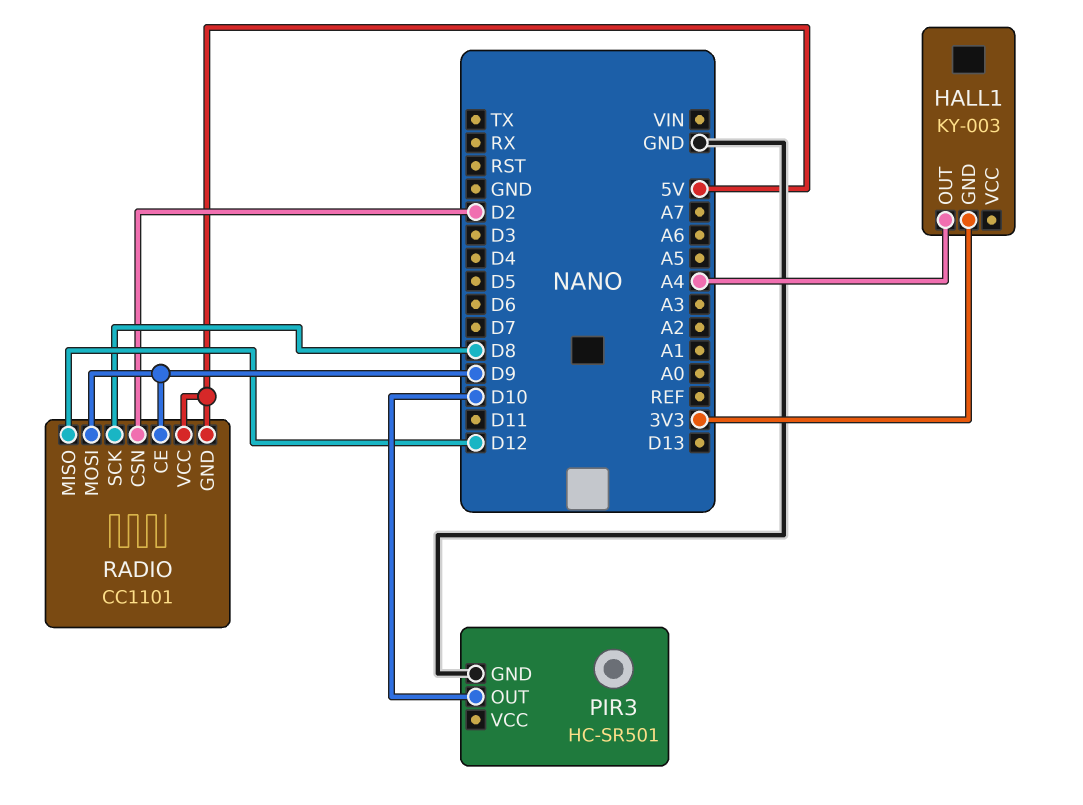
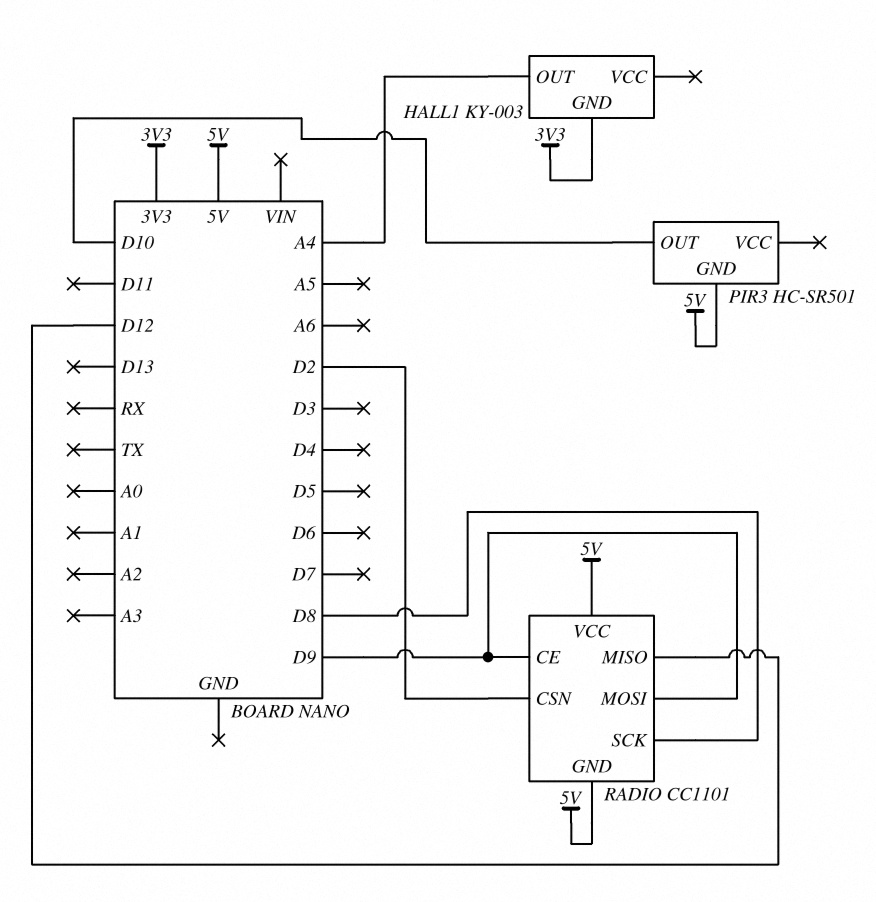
PIR3 pin GND: GND -> 5V

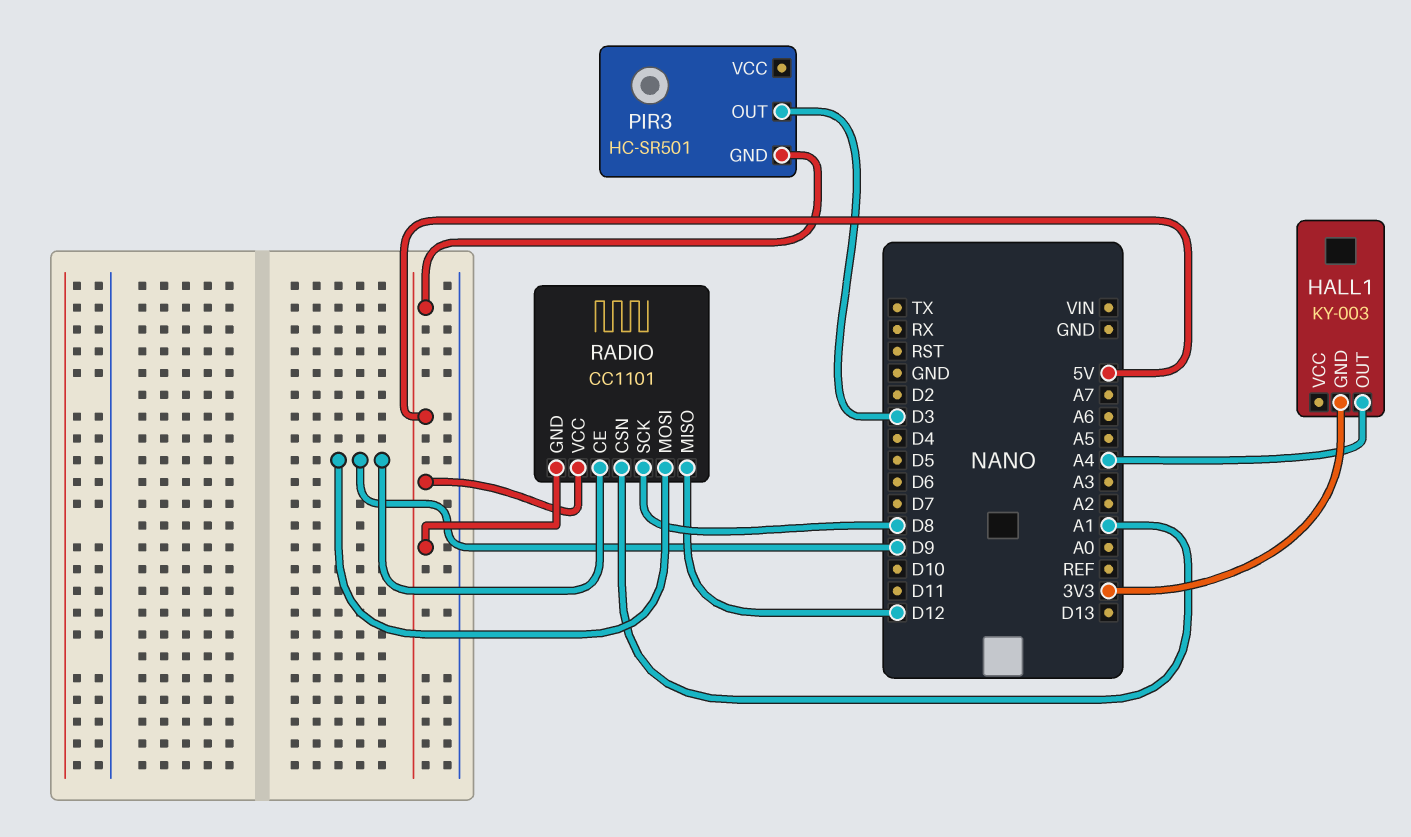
PIR3 pin OUT: D10 -> D3
RADIO pin CSN: D2 -> A1

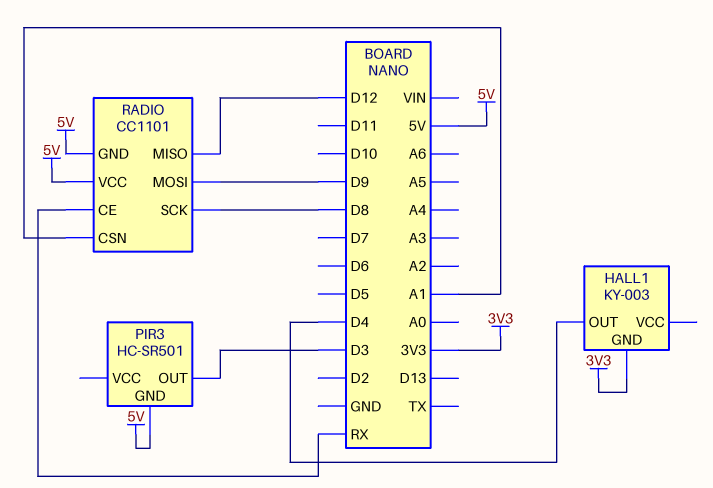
HALL1 pin OUT: A4 -> D4
RADIO pin CE: D9 -> RX

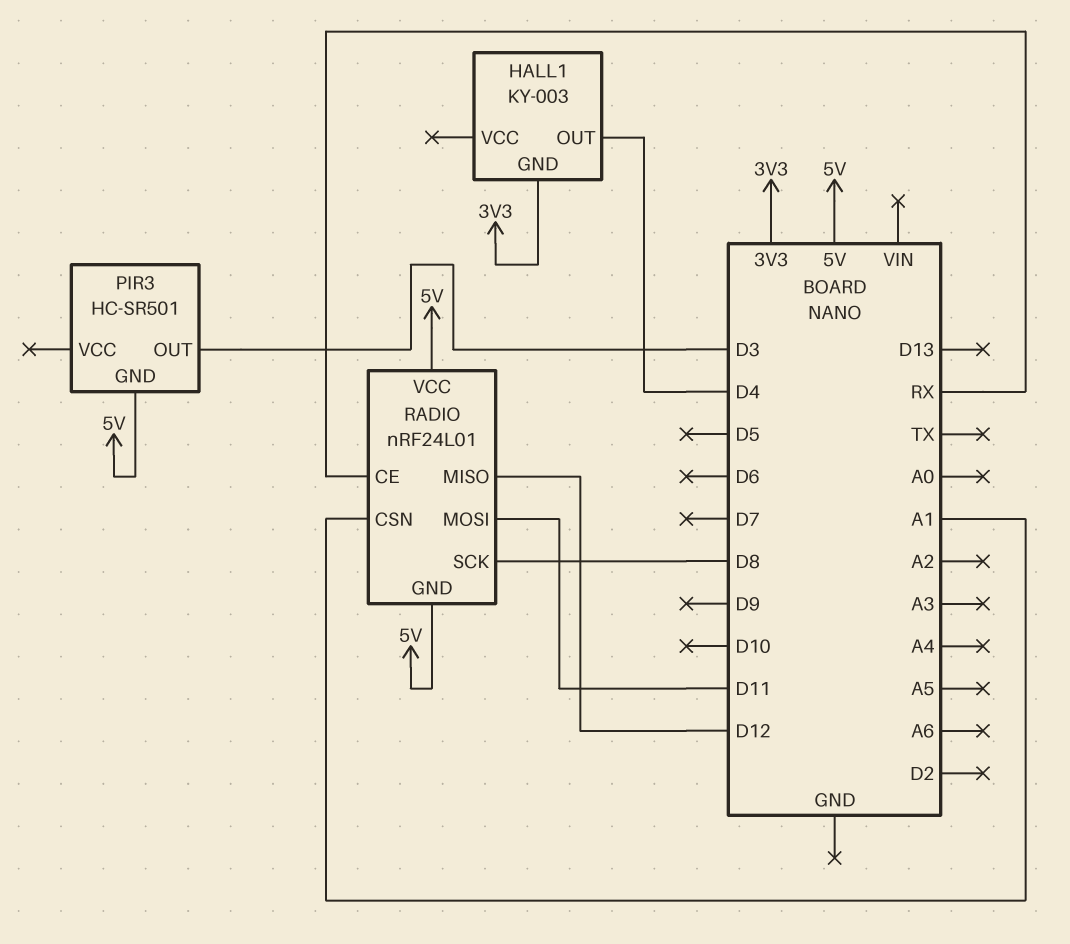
RADIO: CC1101 -> nRF24L01
RADIO pin MOSI: D9 -> D11

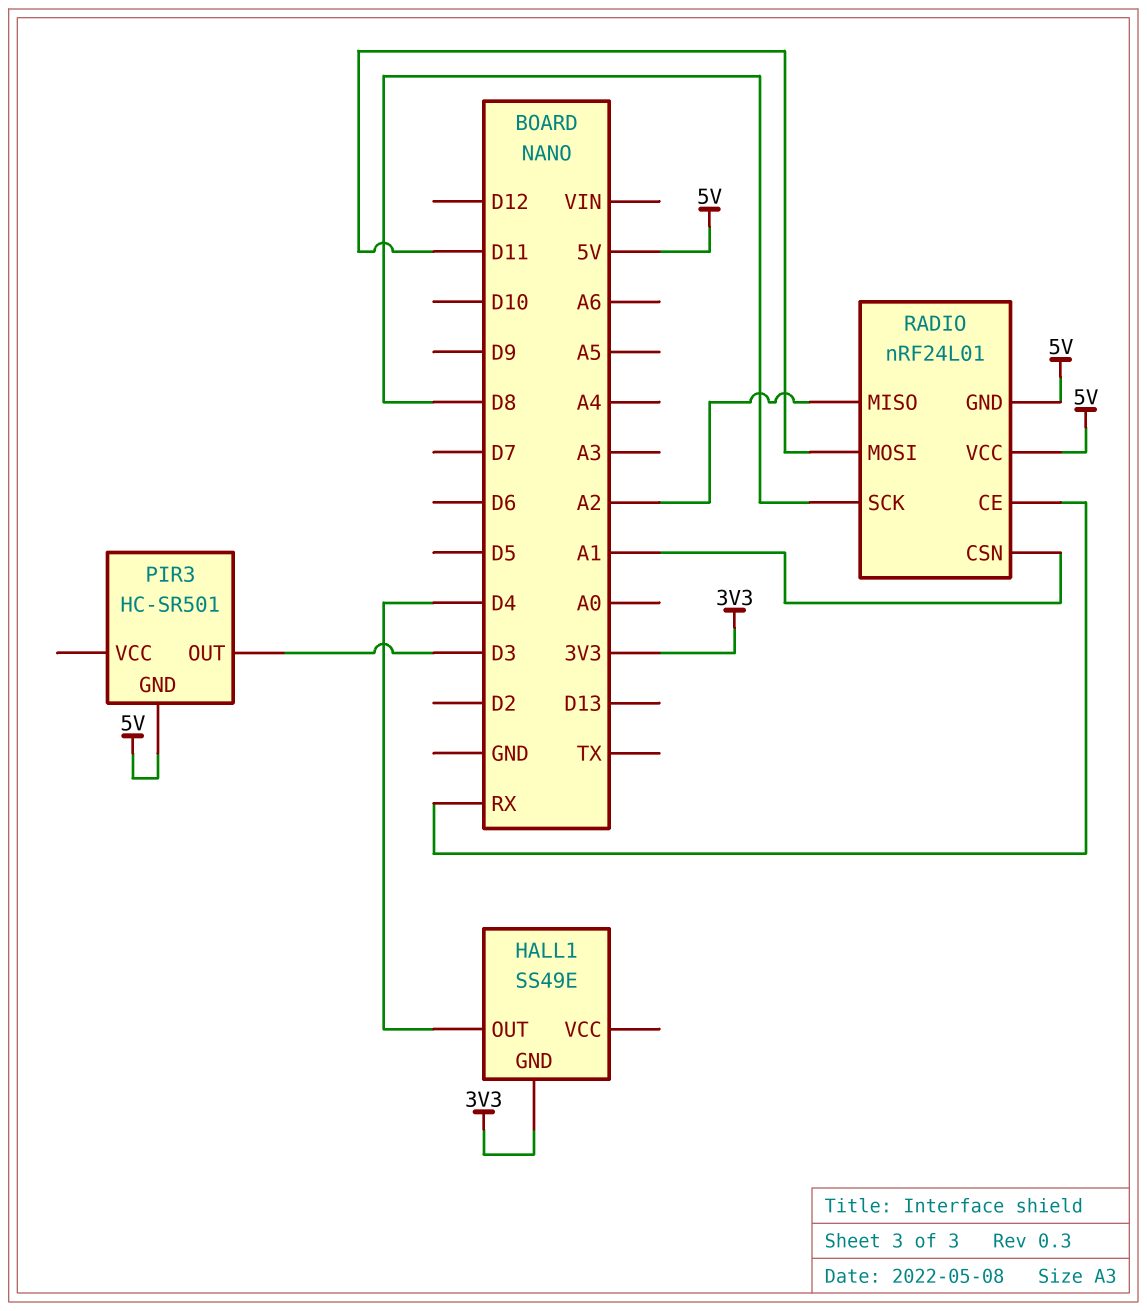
HALL1: KY-003 -> SS49E
RADIO pin MISO: D12 -> A2

